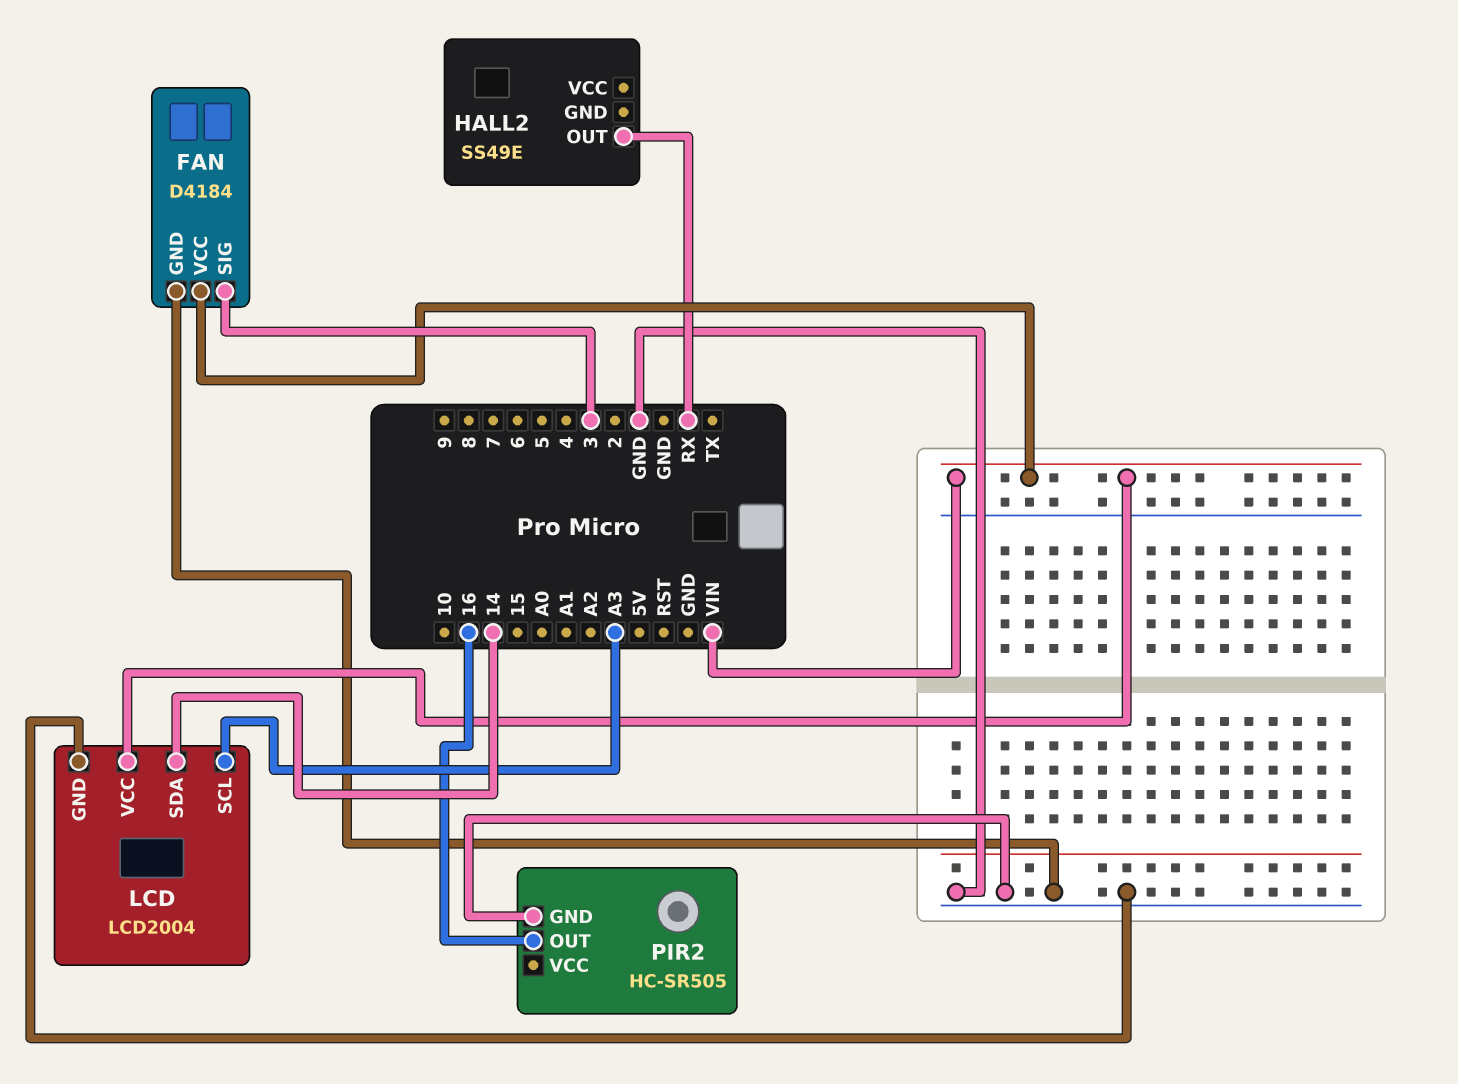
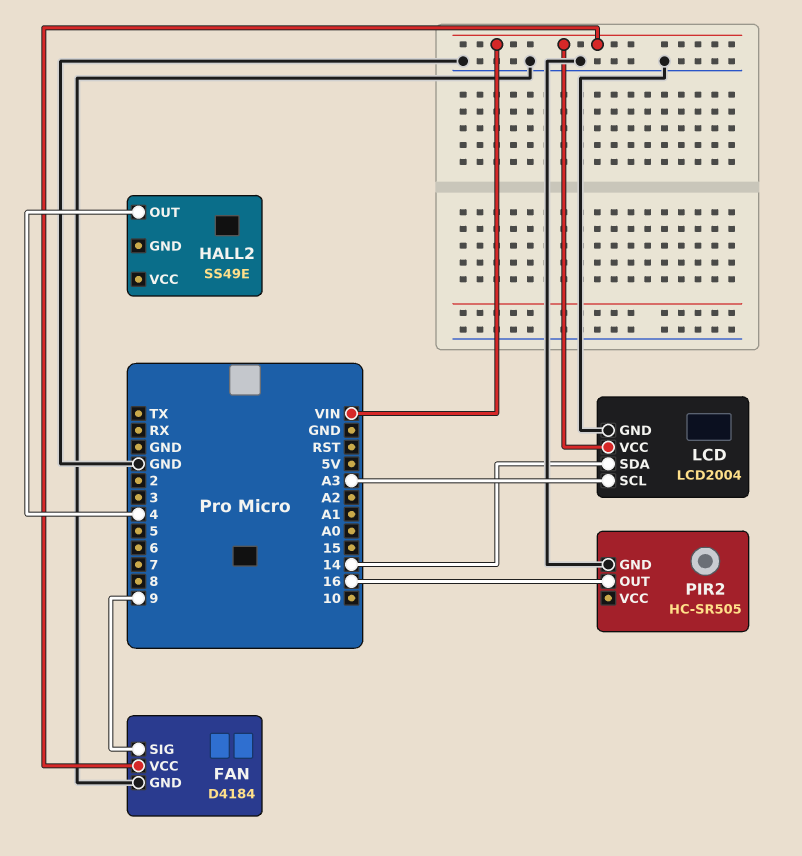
FAN pin SIG: 3 -> 9
HALL2 pin OUT: RX -> 4

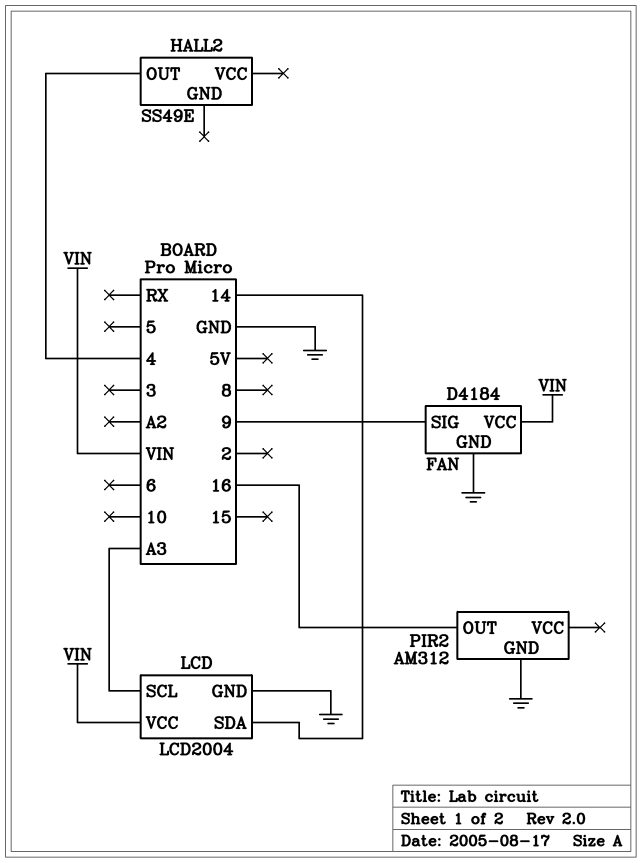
PIR2: HC-SR505 -> AM312

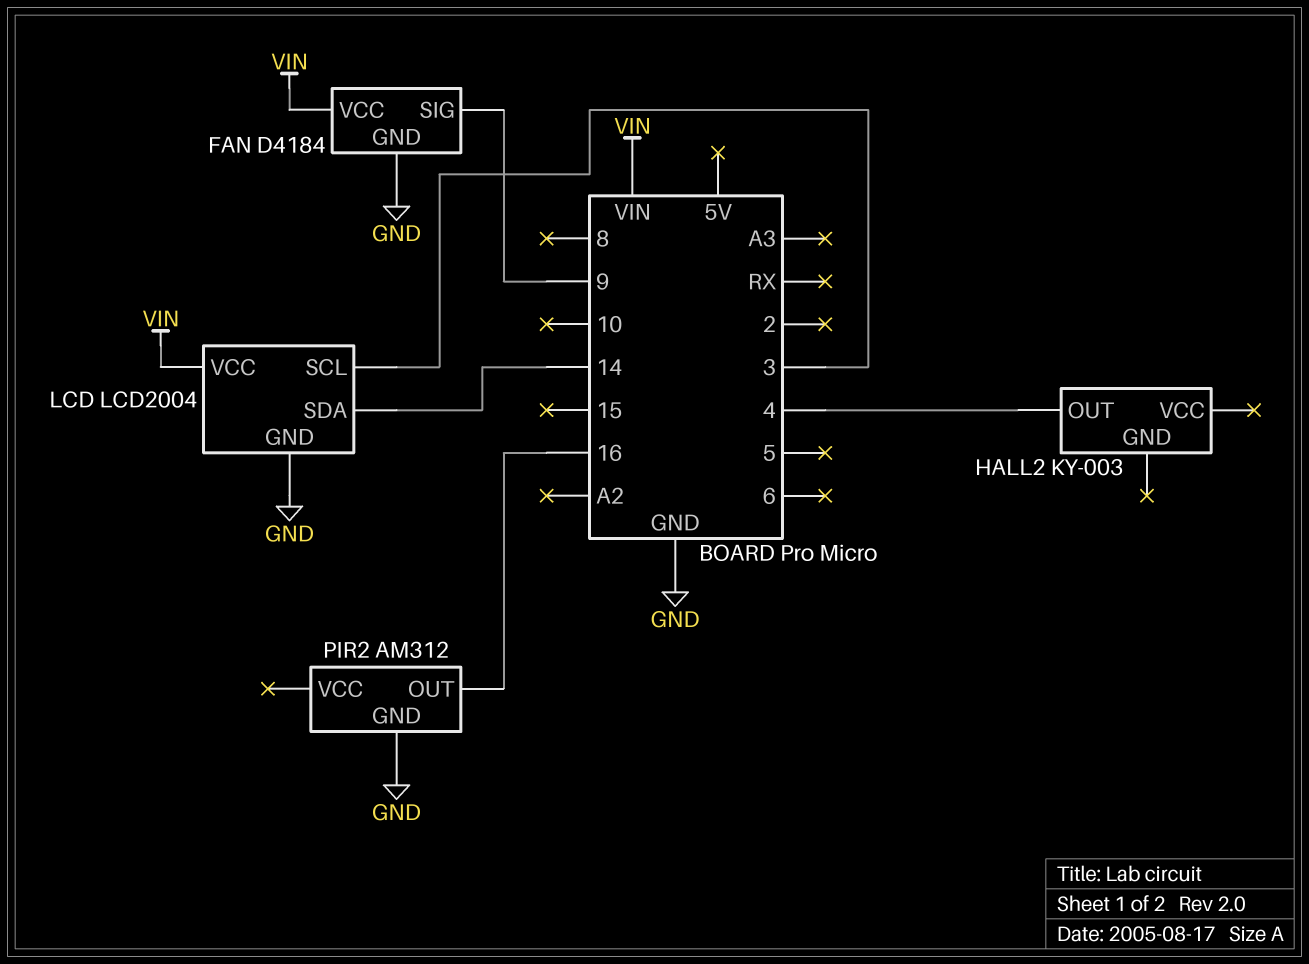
HALL2: SS49E -> KY-003
LCD pin SCL: A3 -> 3

